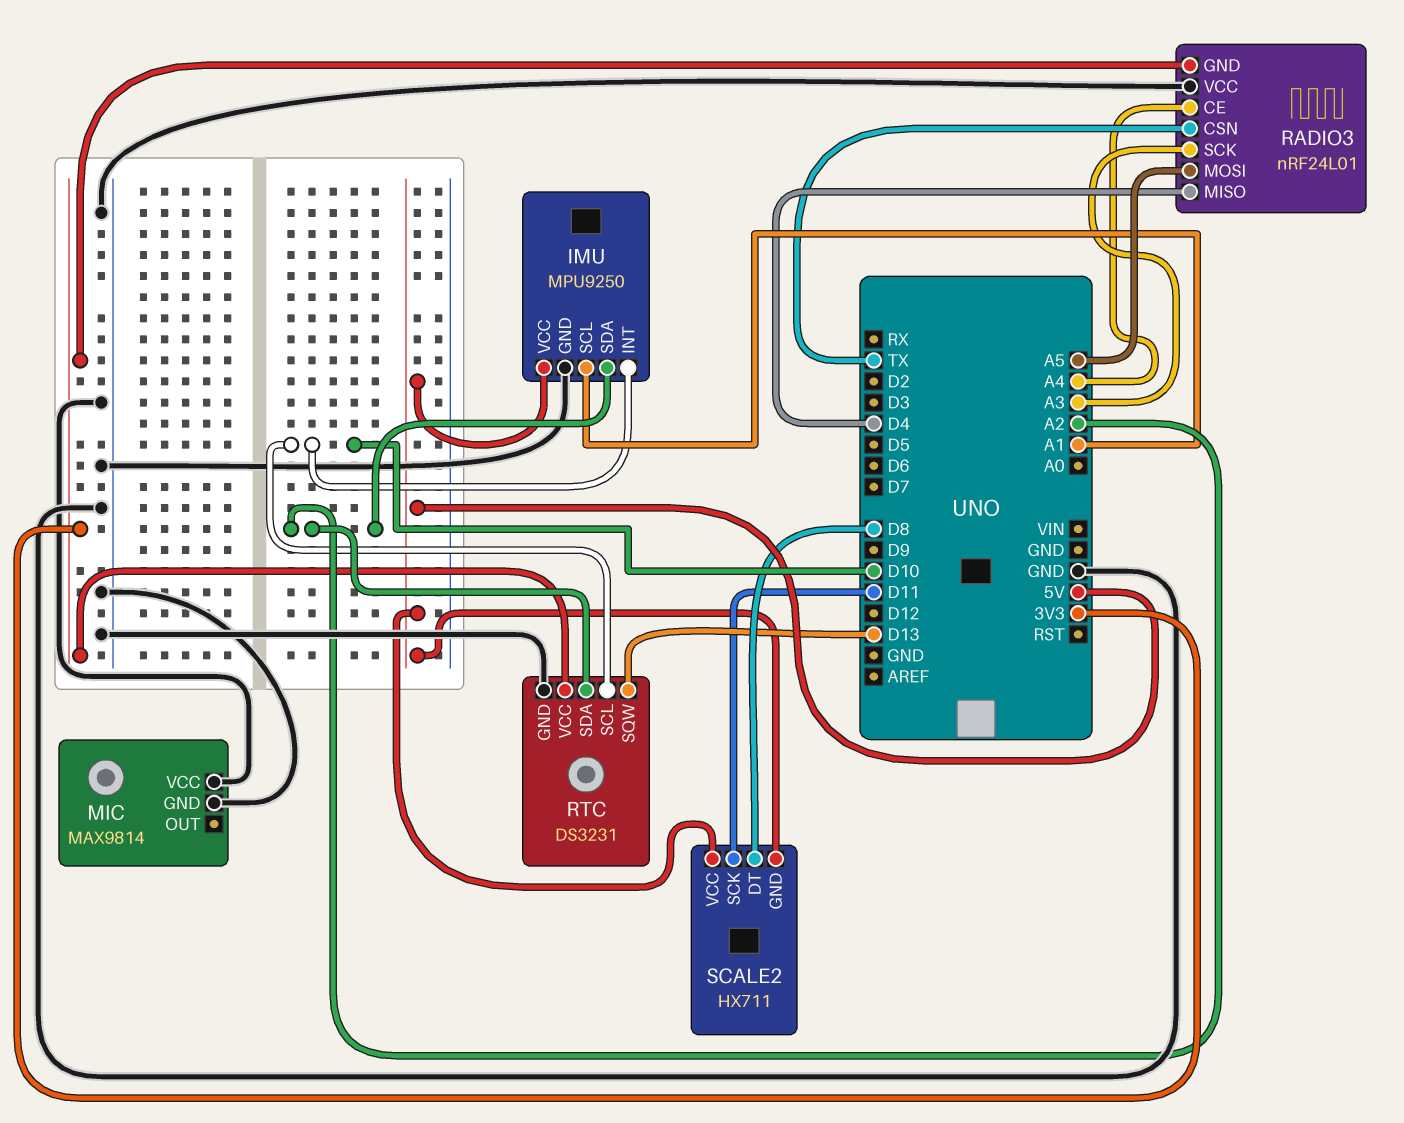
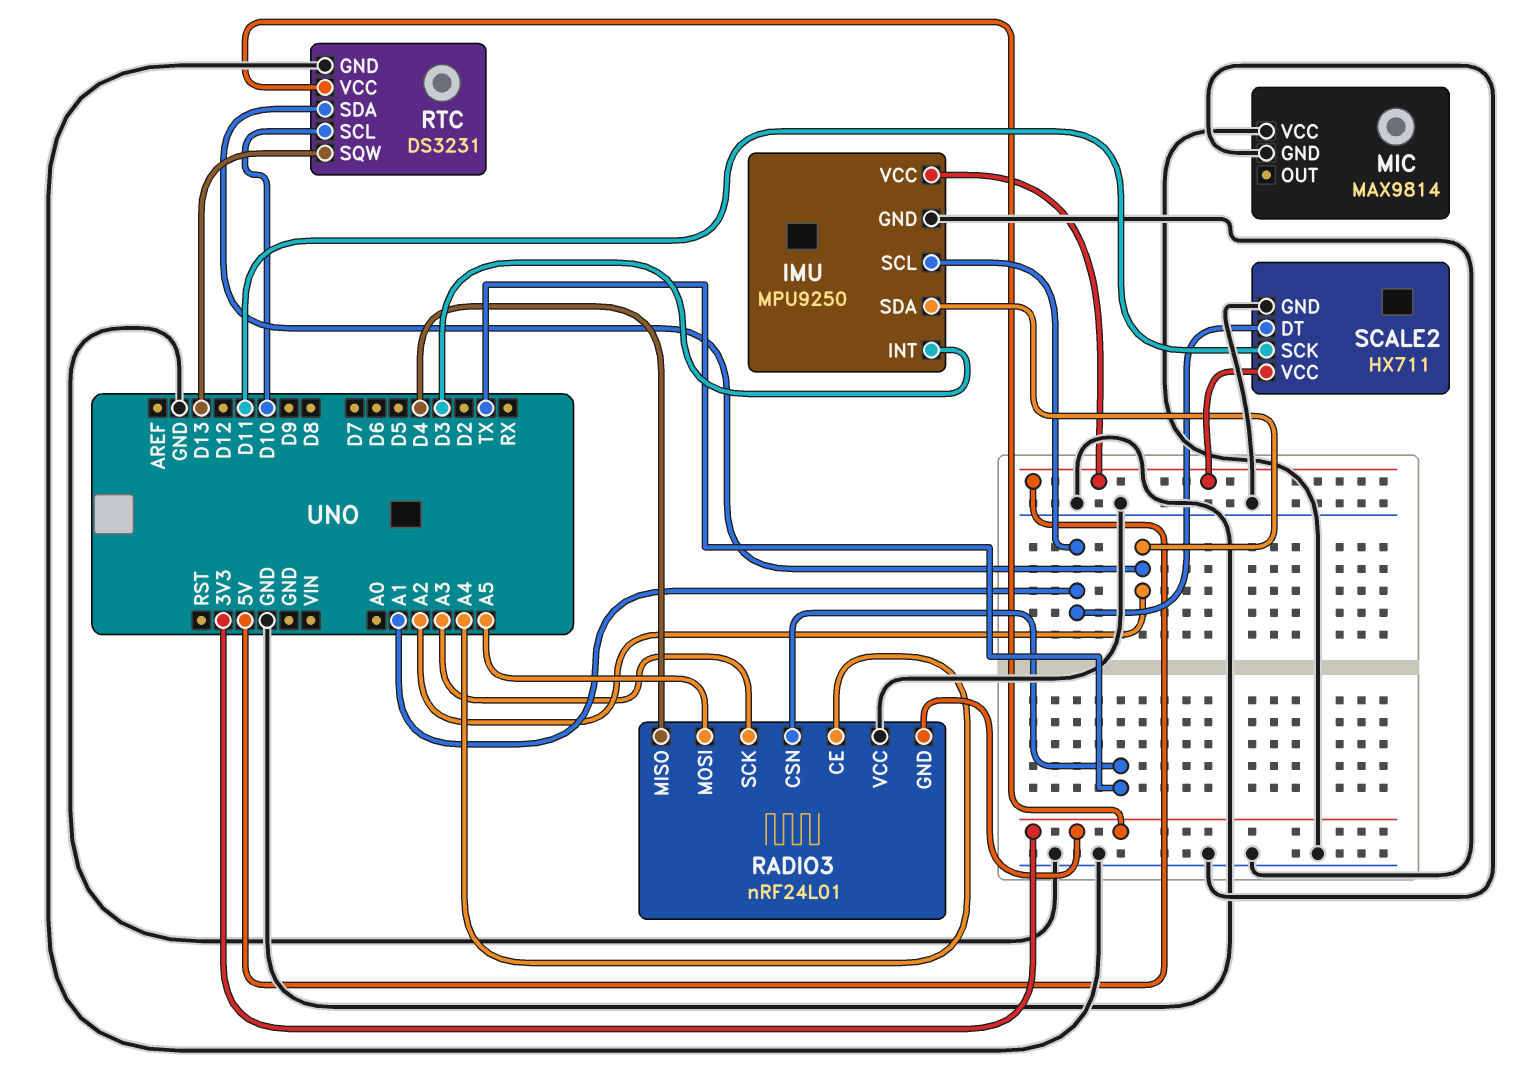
IMU pin INT: D10 -> D3
SCALE2 pin DT: D8 -> A1
SCALE2 pin GND: 5V -> GND

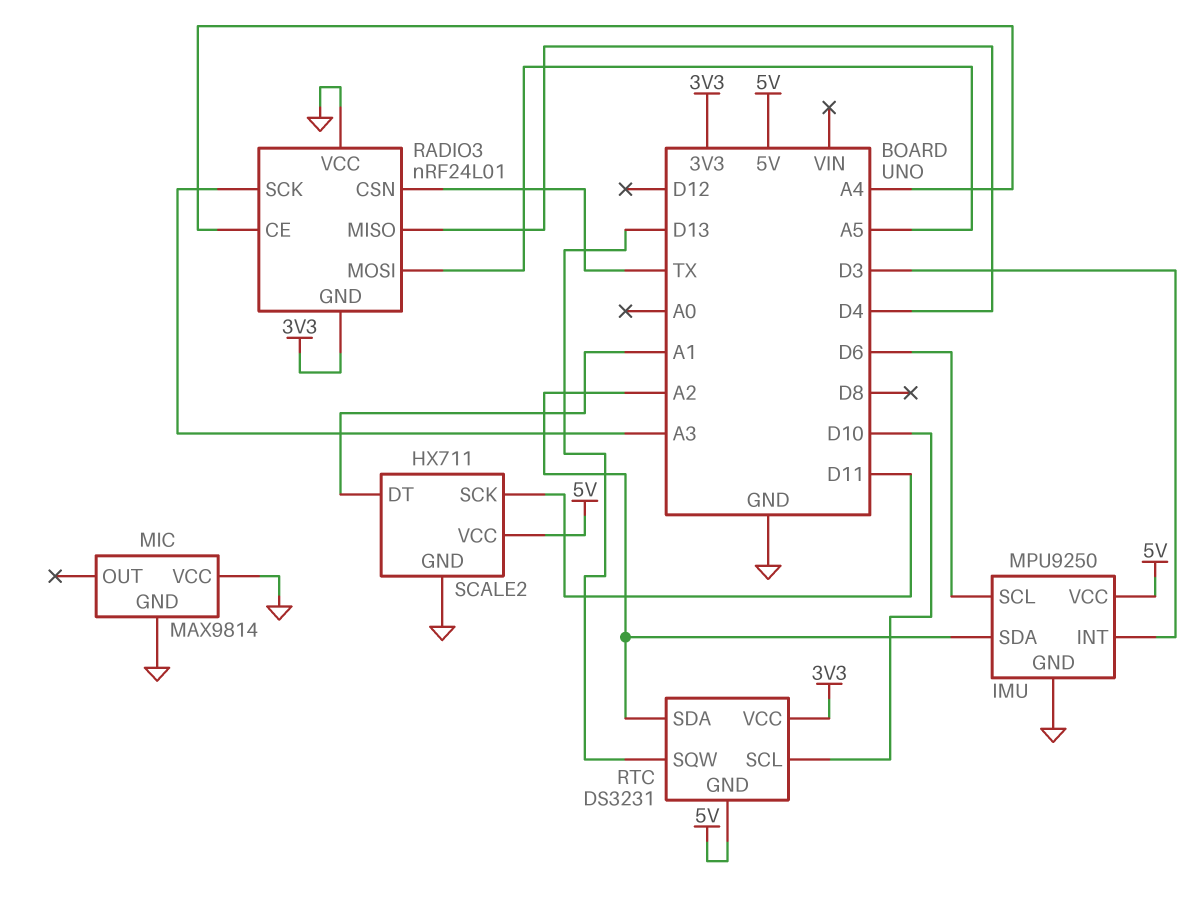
IMU pin SCL: A1 -> D6
RTC pin GND: GND -> 5V

